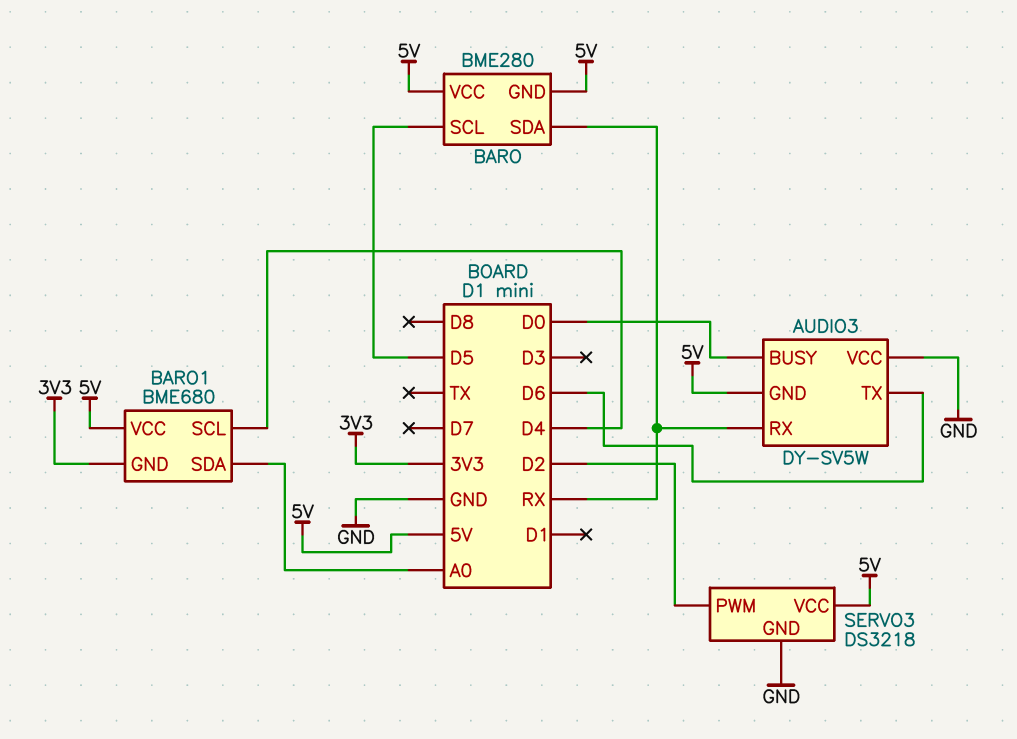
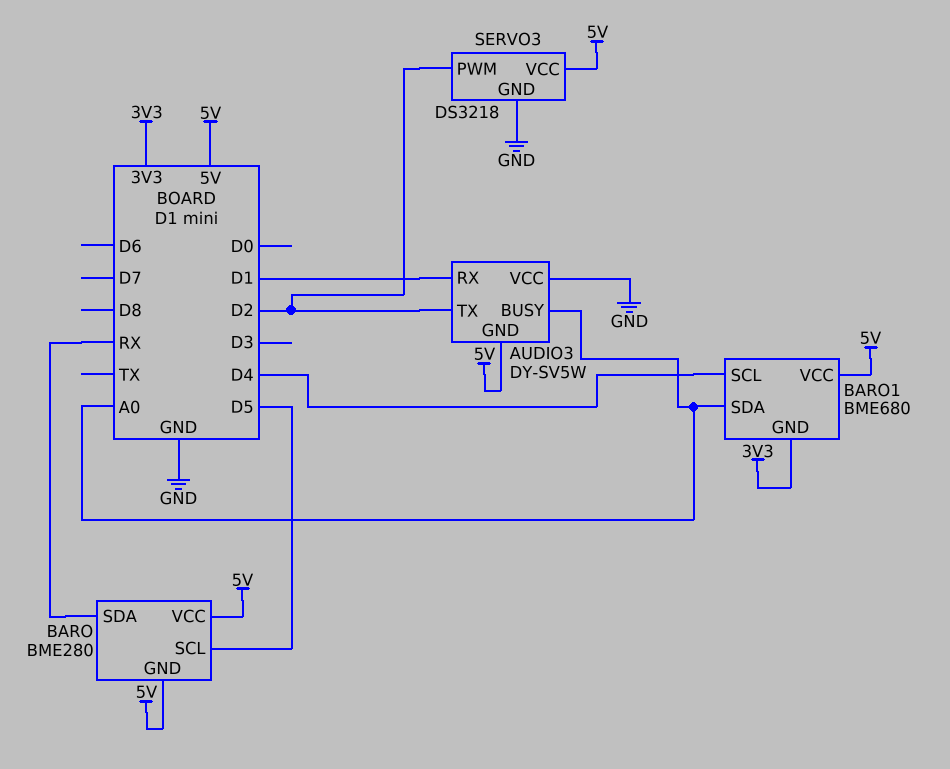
AUDIO3 pin BUSY: D0 -> A0
AUDIO3 pin RX: RX -> D1
AUDIO3 pin TX: D6 -> D2

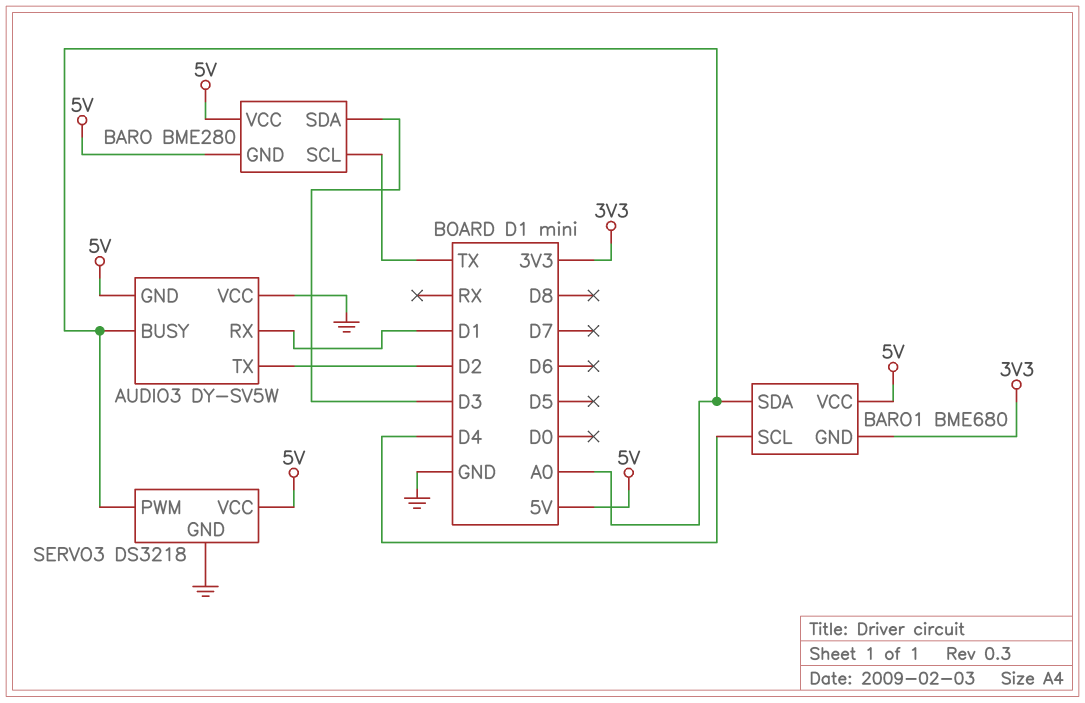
BARO pin SCL: D5 -> TX
BARO pin SDA: RX -> D3
SERVO3 pin PWM: D2 -> A0

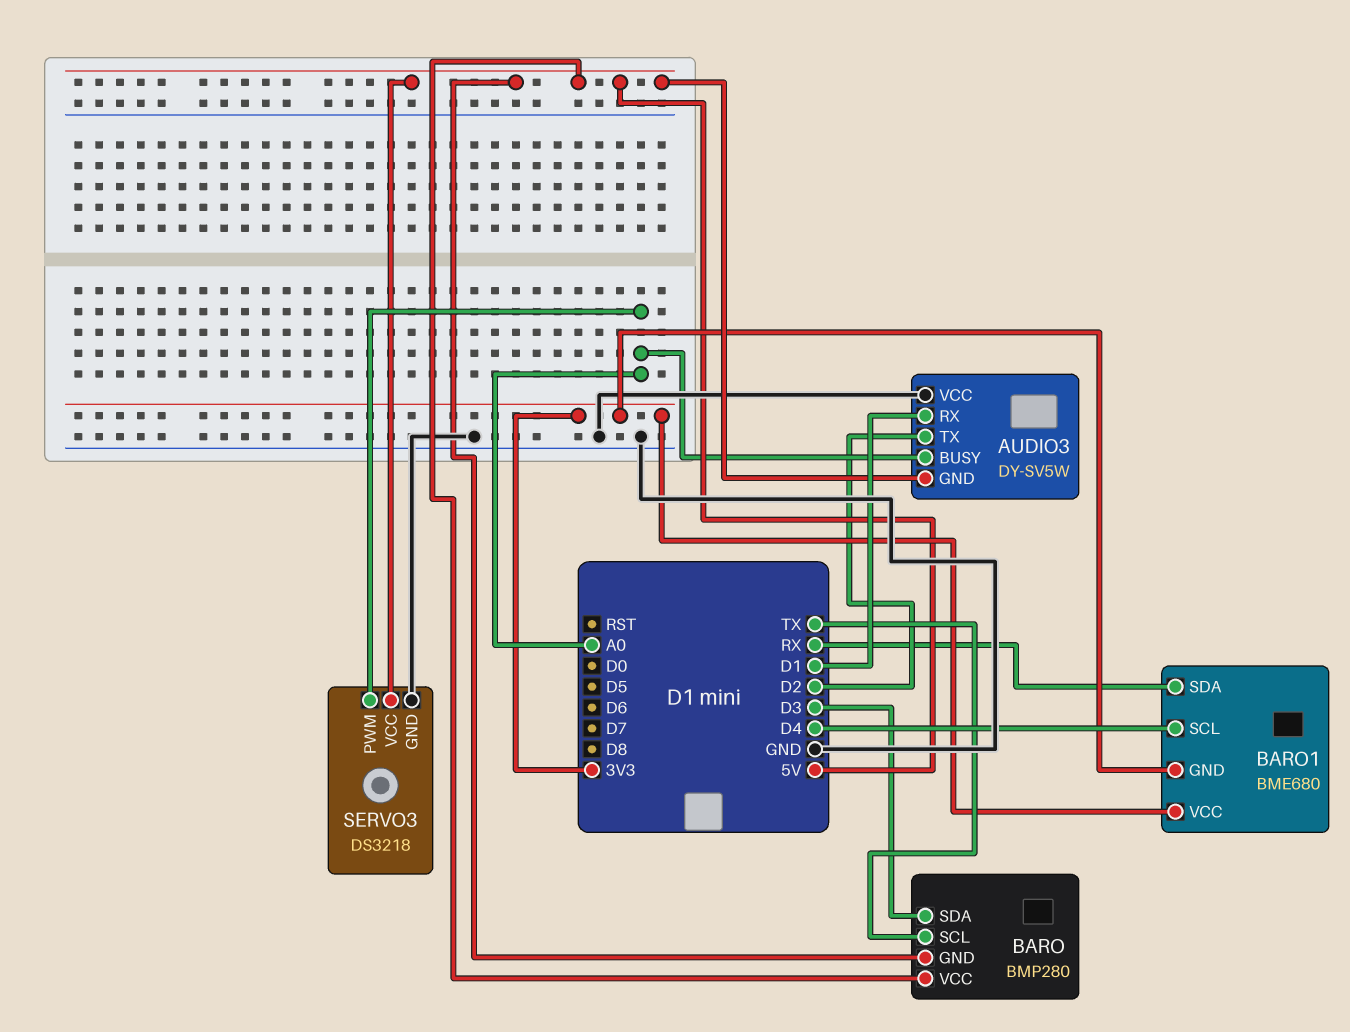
BARO: BME280 -> BMP280
BARO1 pin SDA: A0 -> RX
BARO1 pin VCC: 5V -> 3V3

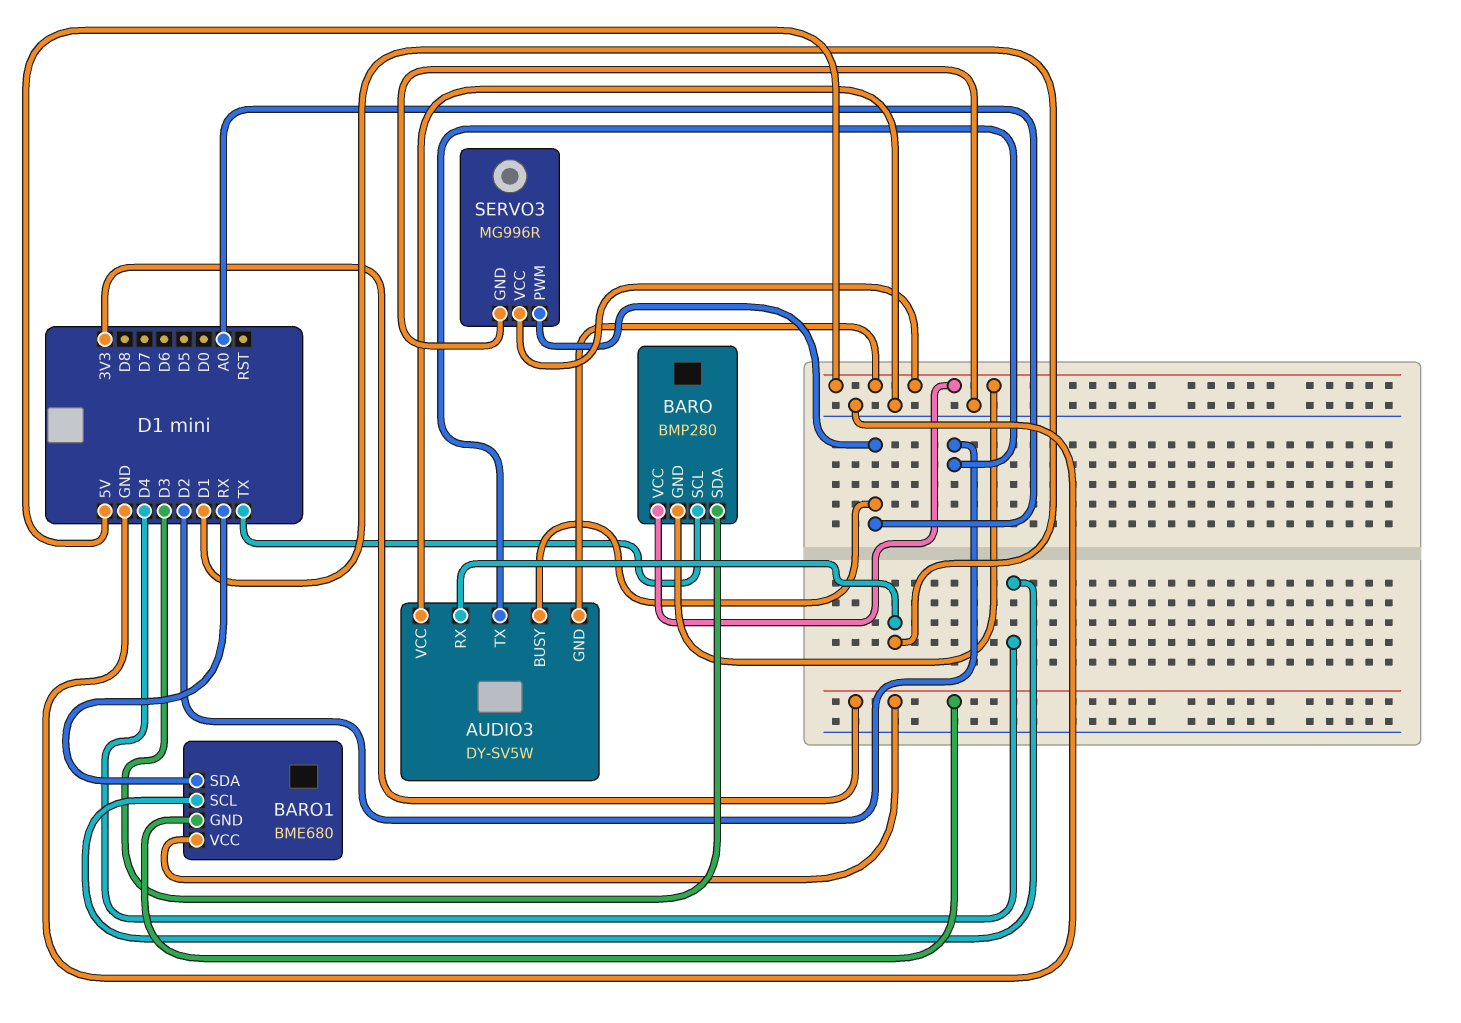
SERVO3: DS3218 -> MG996R

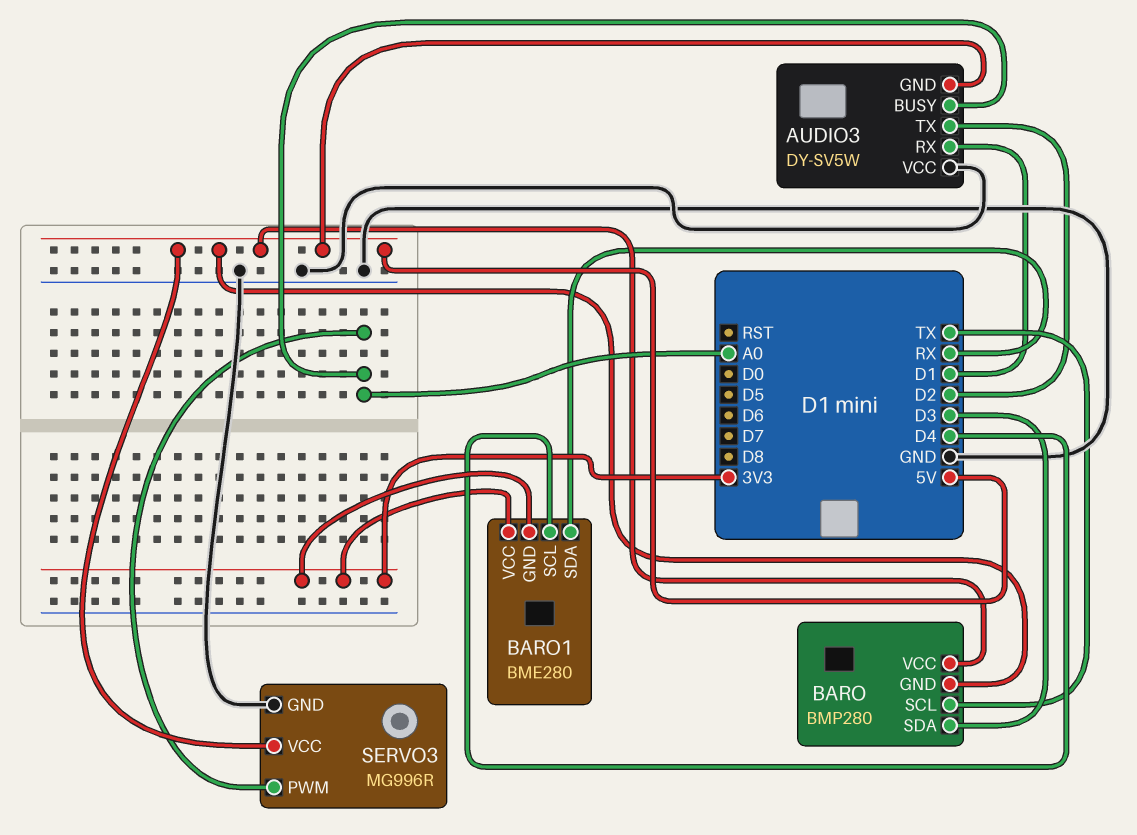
BARO1: BME680 -> BME280

